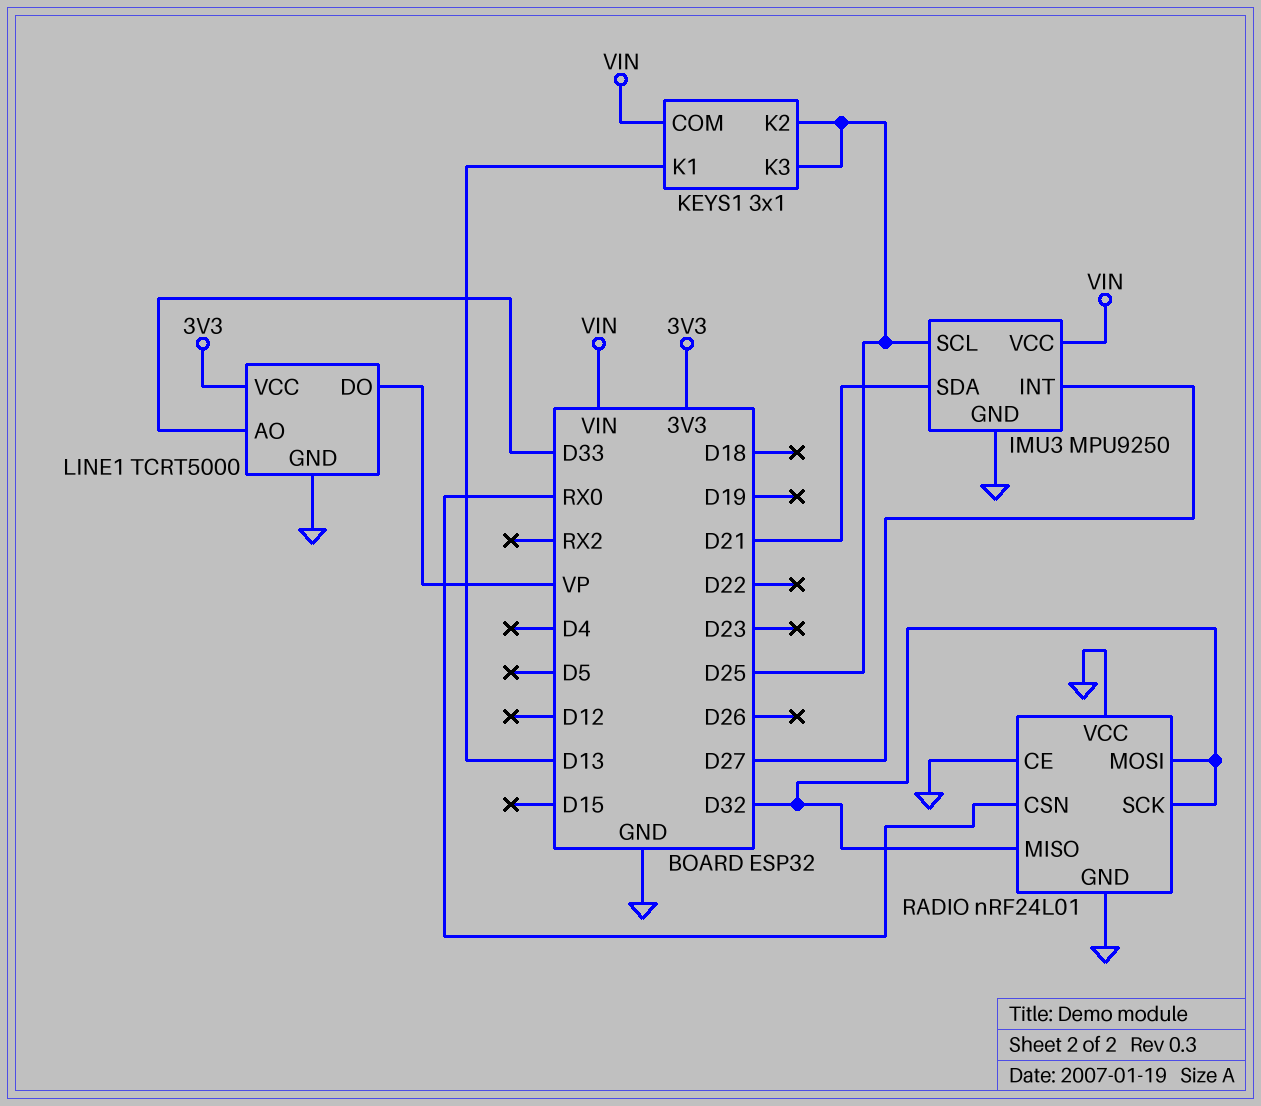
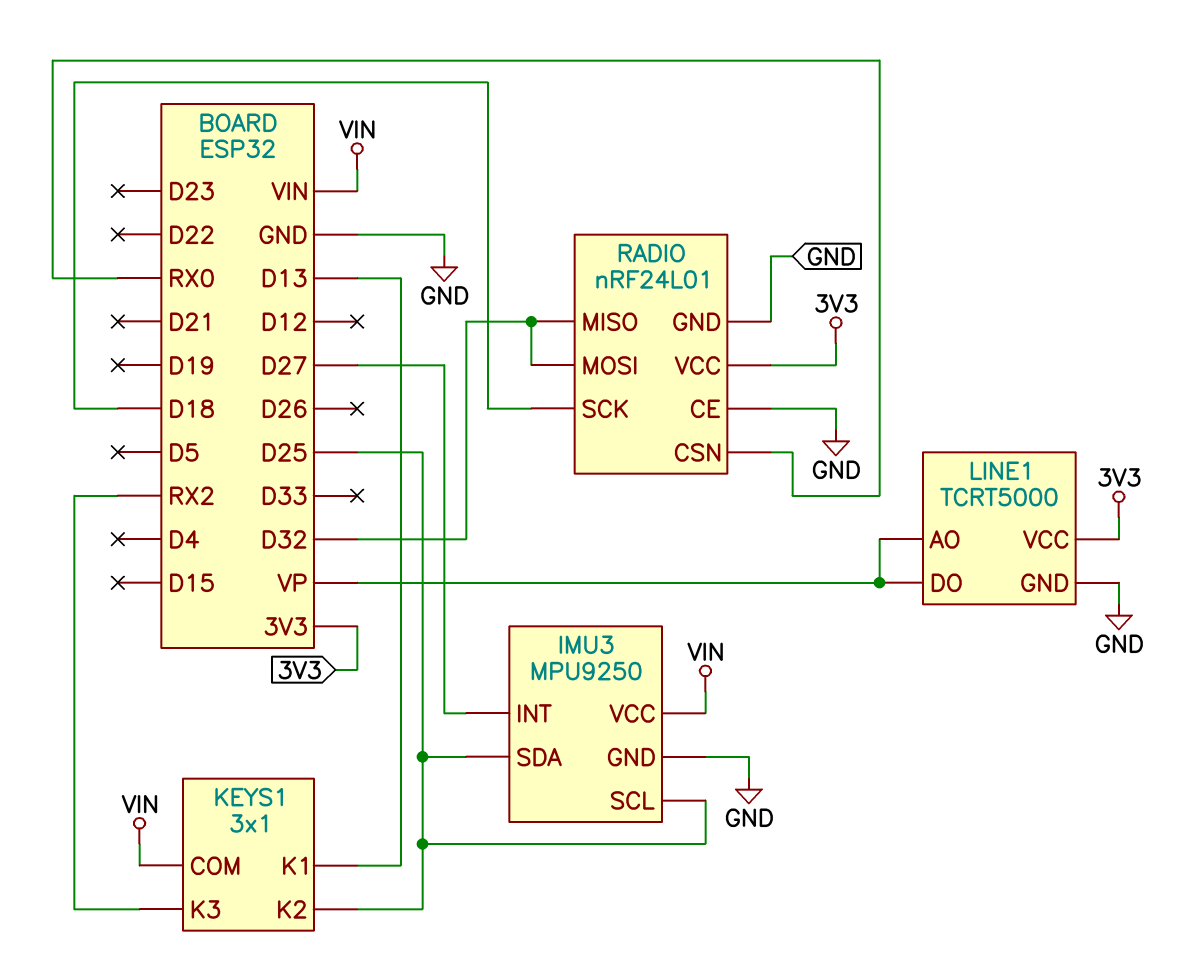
IMU3 pin SDA: D21 -> D25
KEYS1 pin K3: D25 -> RX2
LINE1 pin AO: D33 -> VP
RADIO pin SCK: D32 -> D18
RADIO pin VCC: GND -> 3V3

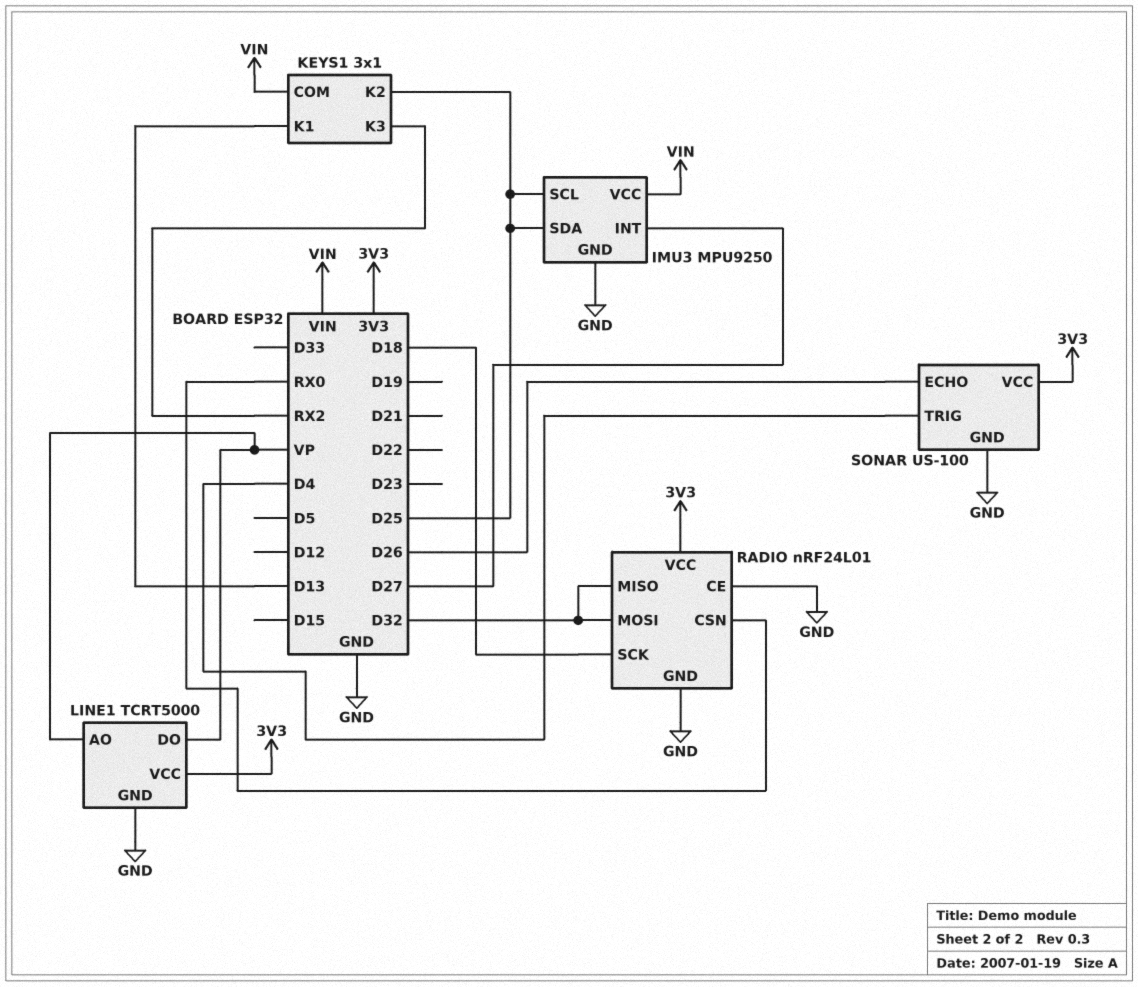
SONAR: none -> US-100
SONAR pin ECHO: none -> D26
SONAR pin GND: none -> GND
SONAR pin TRIG: none -> D4
SONAR pin VCC: none -> 3V3

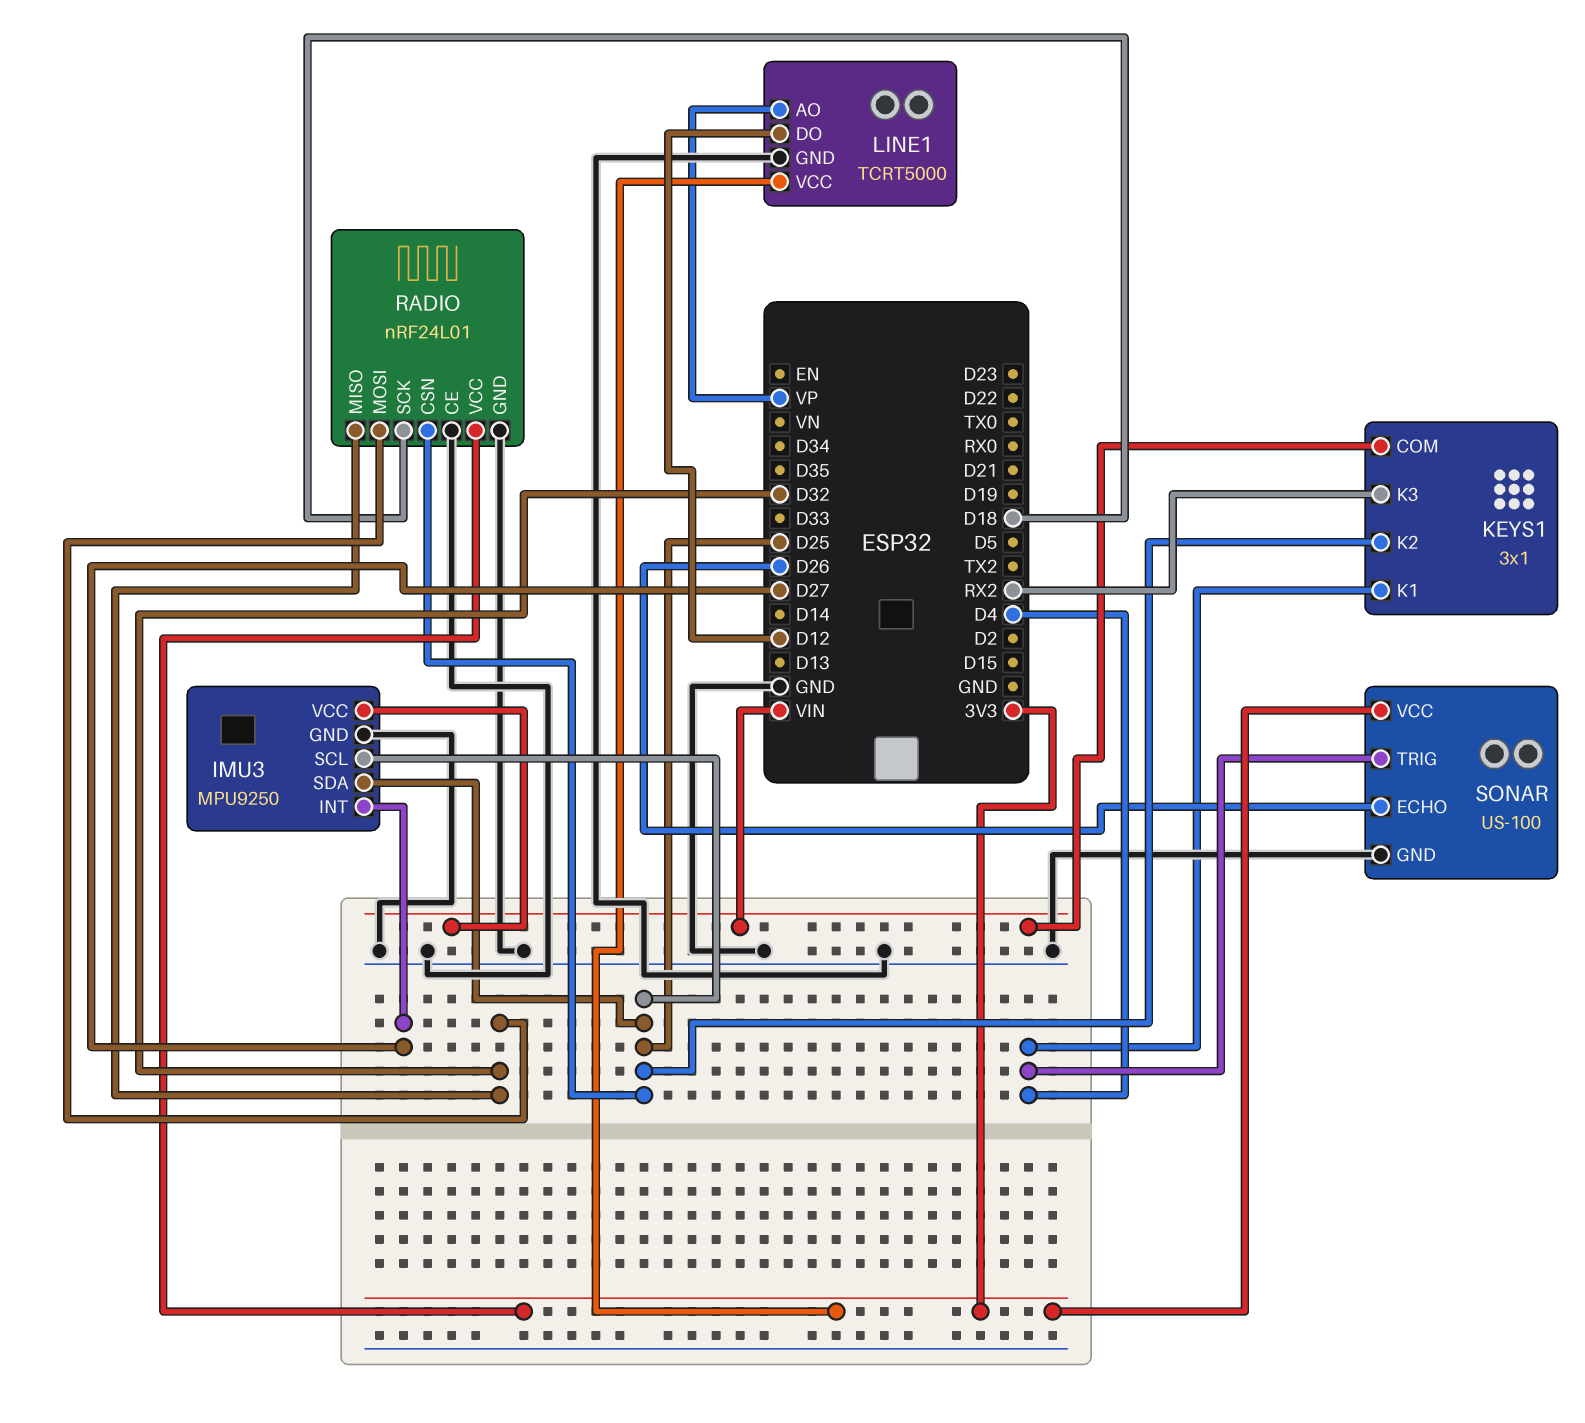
KEYS1 pin K1: D13 -> D4
LINE1 pin DO: VP -> D12
RADIO pin CSN: RX0 -> D25

